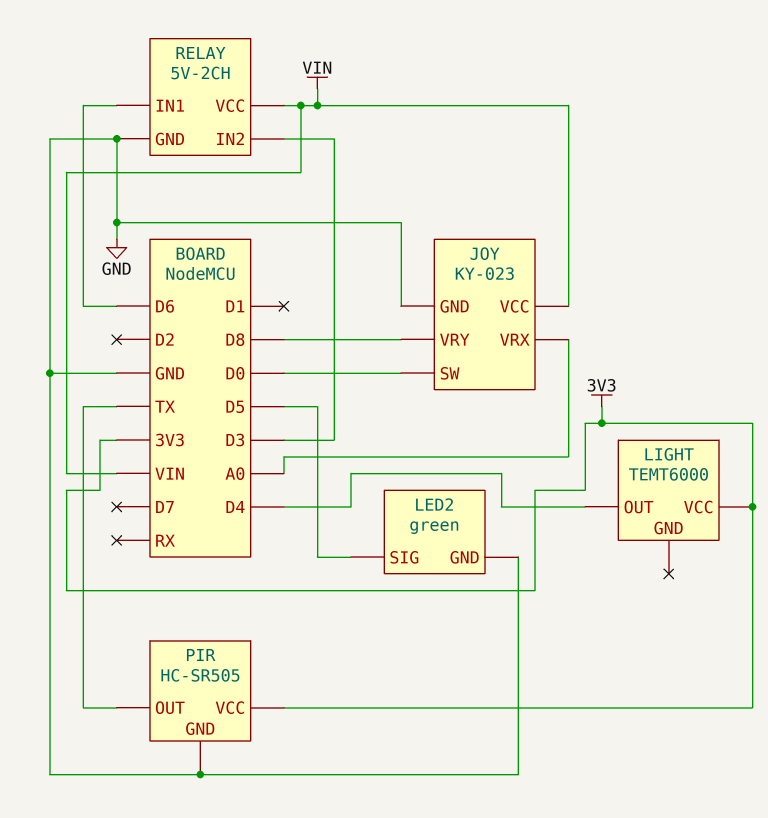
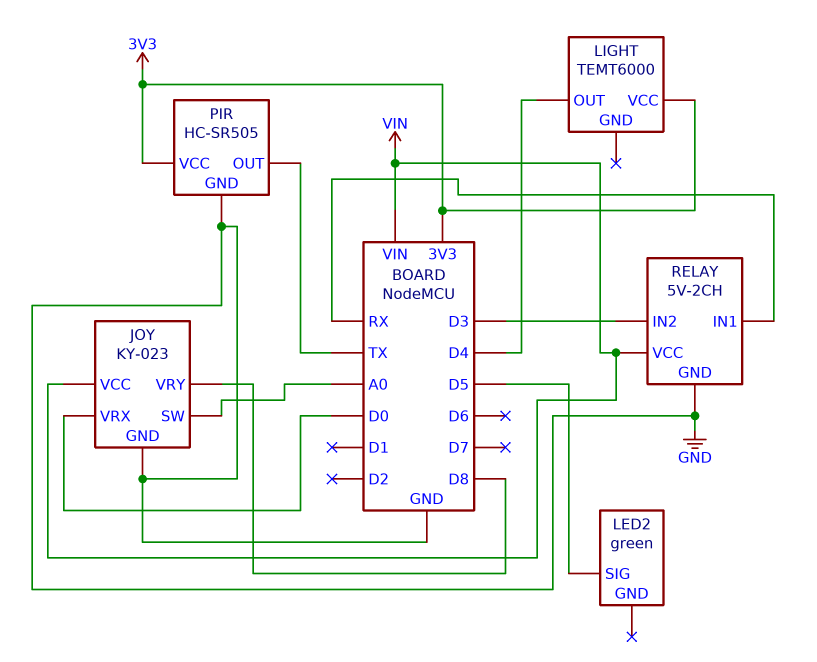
JOY pin SW: D0 -> A0
JOY pin VRX: A0 -> D0
LED2 pin GND: GND -> none
RELAY pin IN1: D6 -> RX

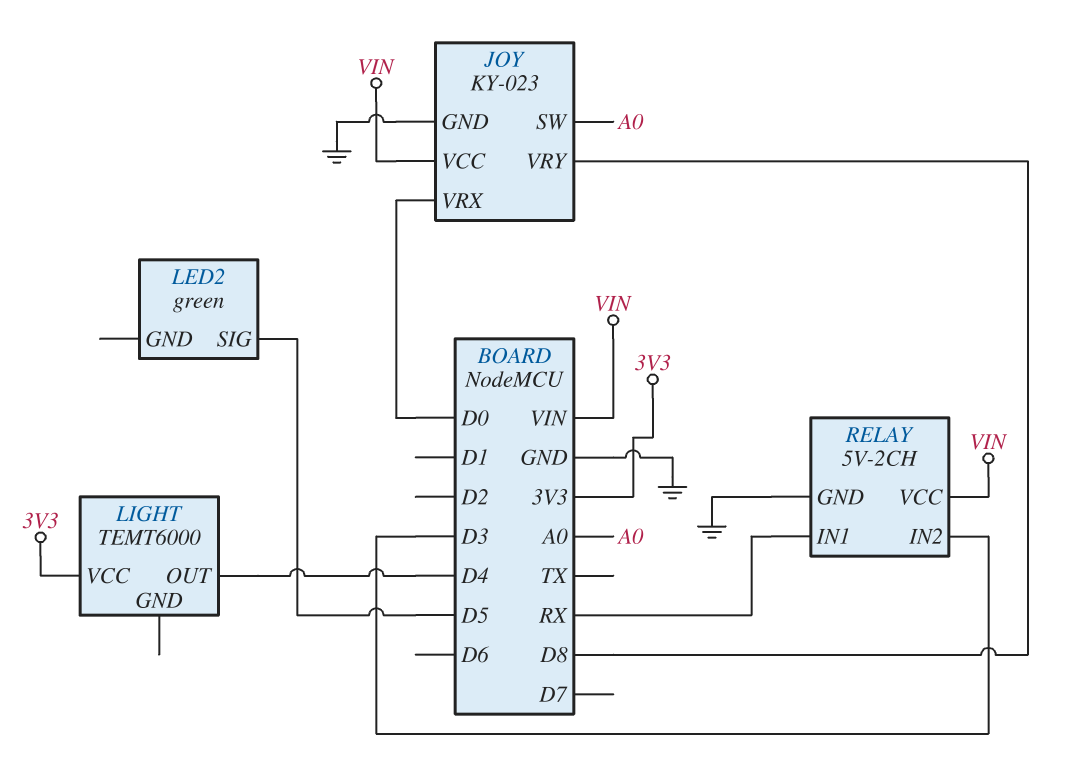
PIR: HC-SR505 -> none
PIR pin GND: GND -> none
PIR pin OUT: TX -> none
PIR pin VCC: 3V3 -> none

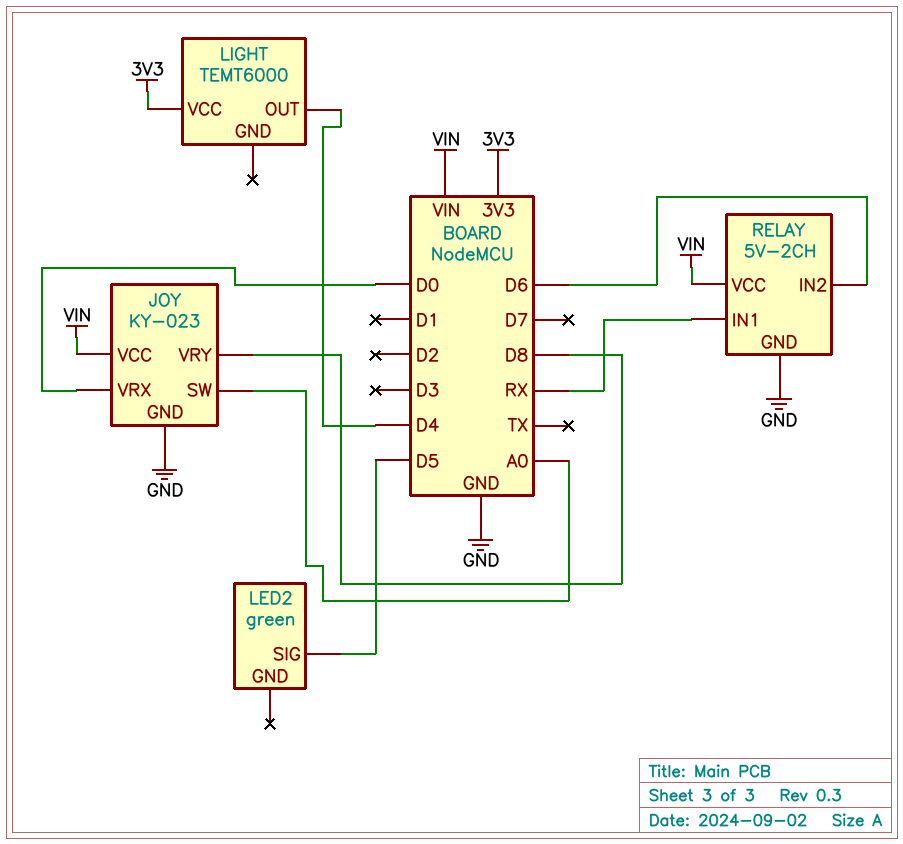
RELAY pin IN2: D3 -> D6

